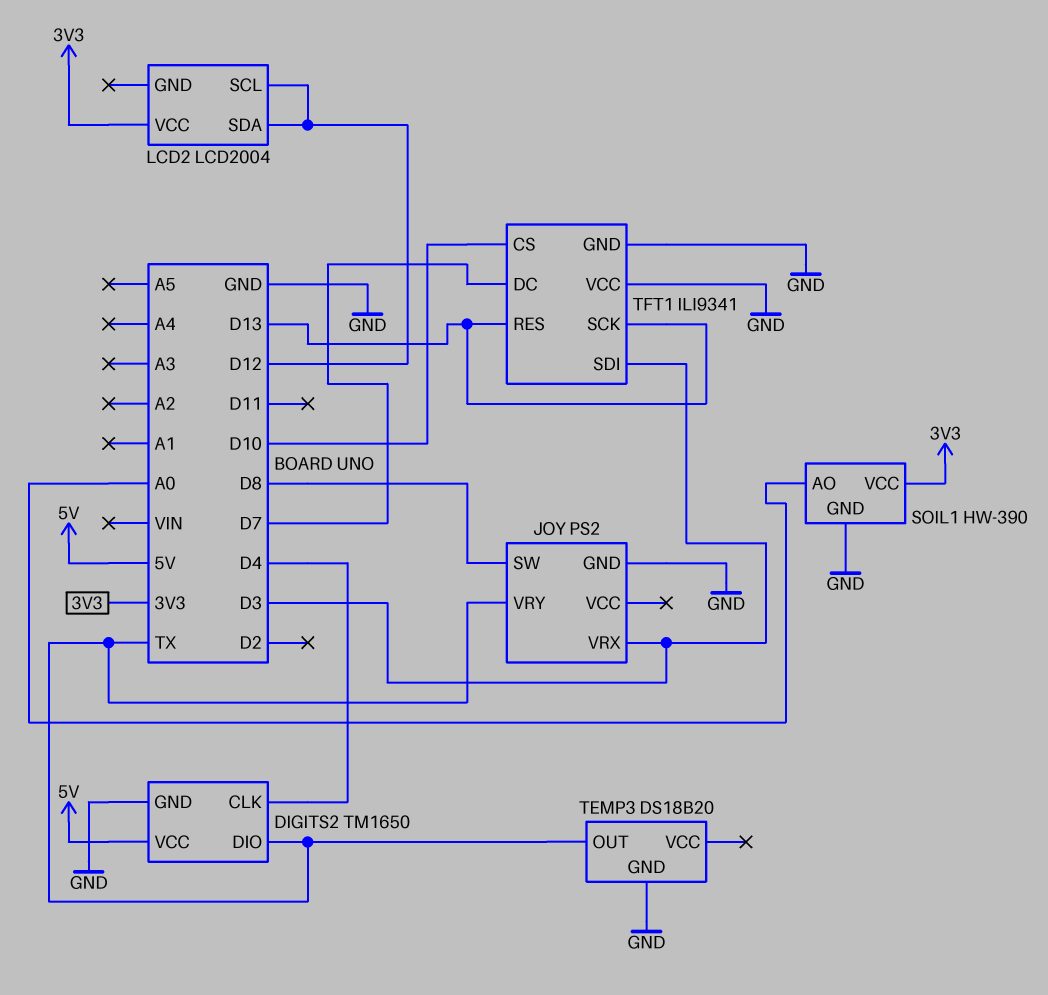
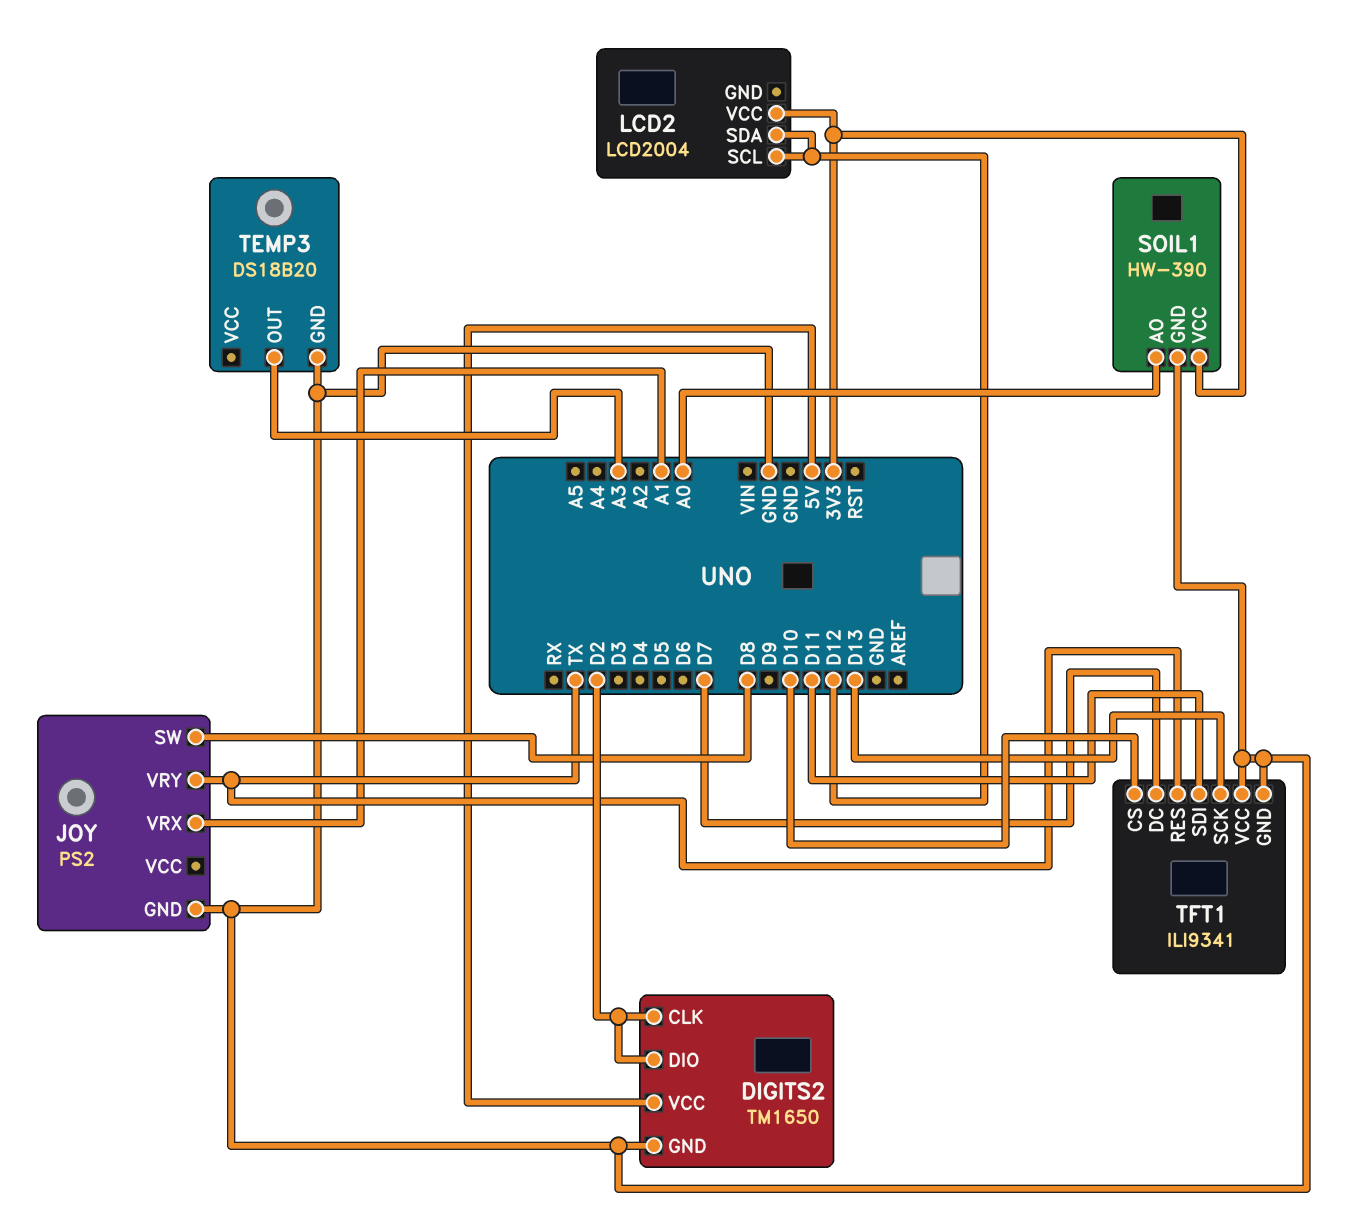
DIGITS2 pin CLK: D4 -> D2
DIGITS2 pin DIO: TX -> D2
JOY pin VRX: D3 -> A1
TEMP3 pin OUT: TX -> A3
TFT1 pin RES: D13 -> TX
TFT1 pin SDI: D3 -> D11

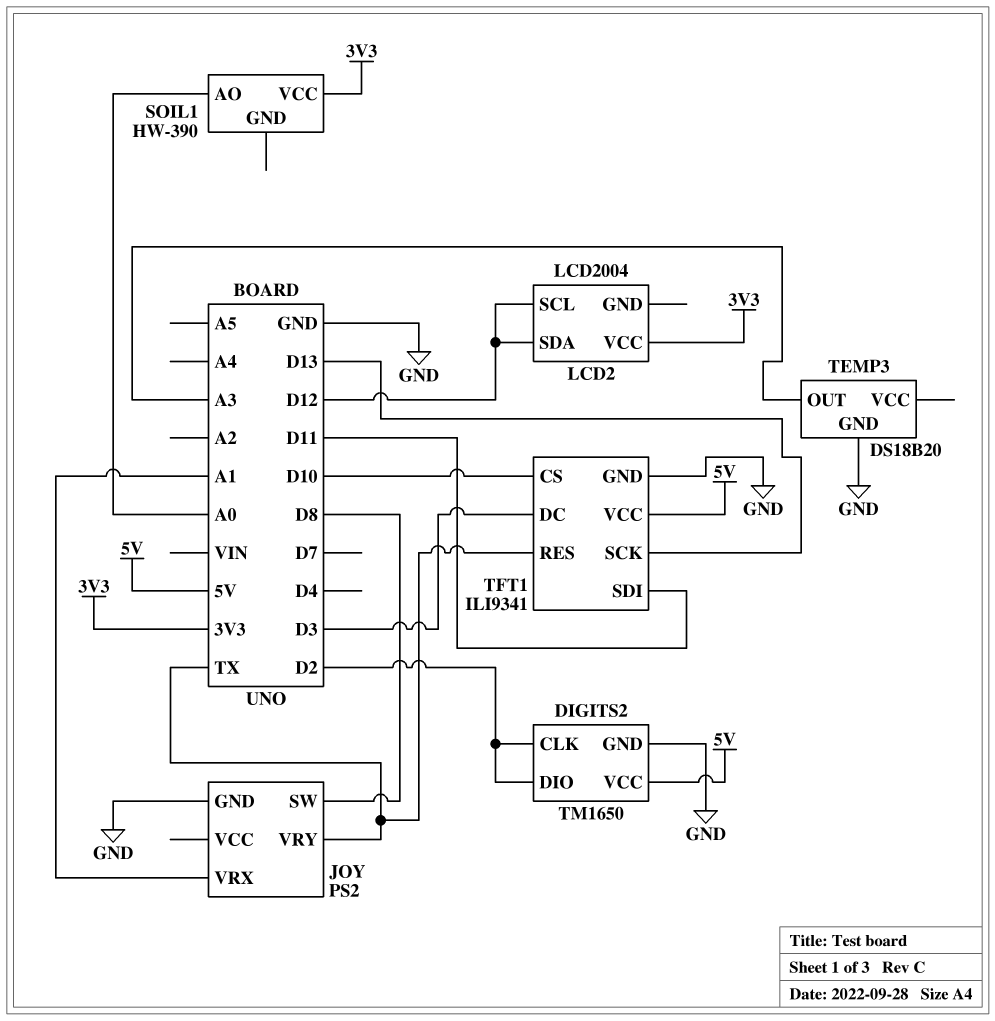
SOIL1 pin GND: GND -> none
TFT1 pin DC: D7 -> D3
TFT1 pin VCC: GND -> 5V

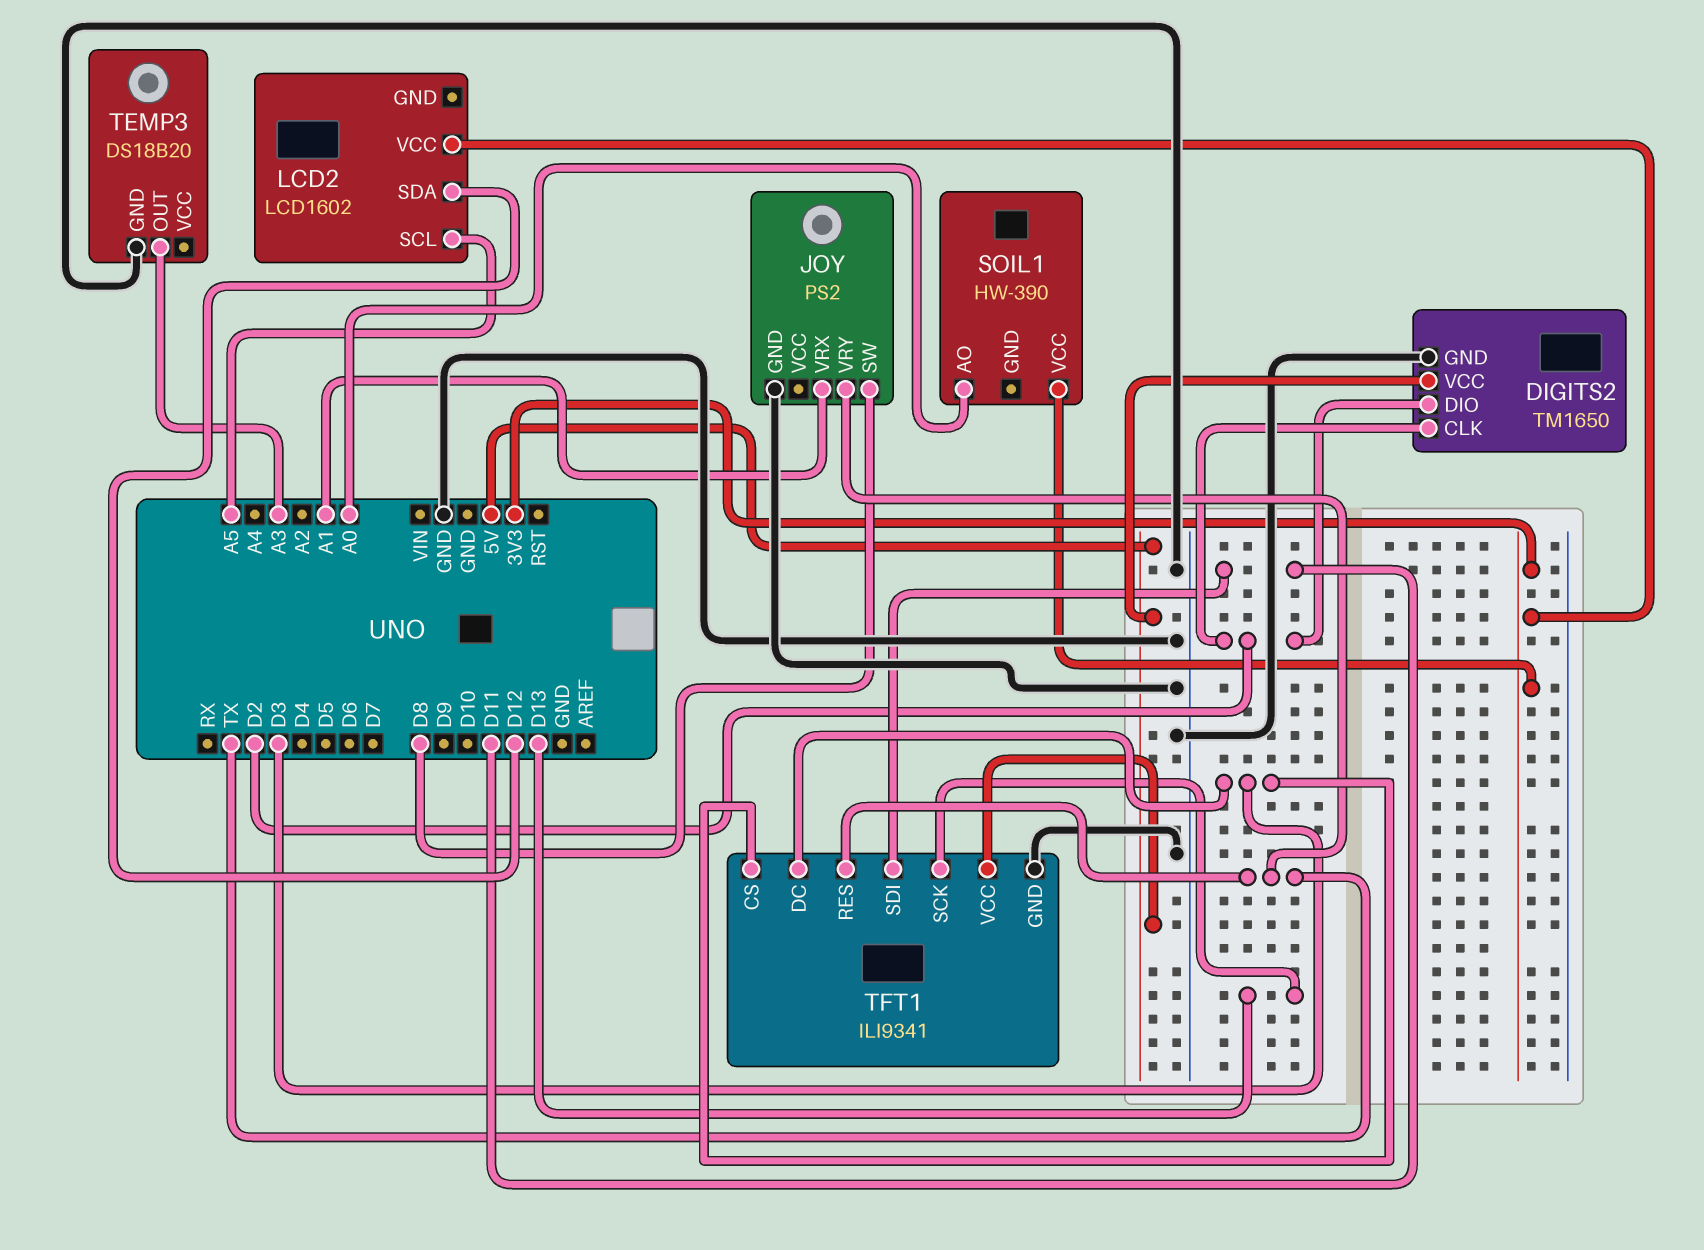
LCD2: LCD2004 -> LCD1602
LCD2 pin SCL: D12 -> A5
TFT1 pin CS: D10 -> D3

